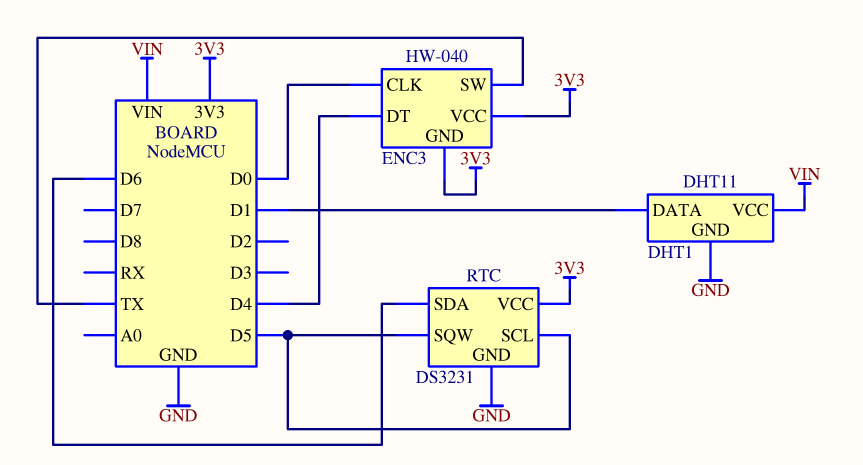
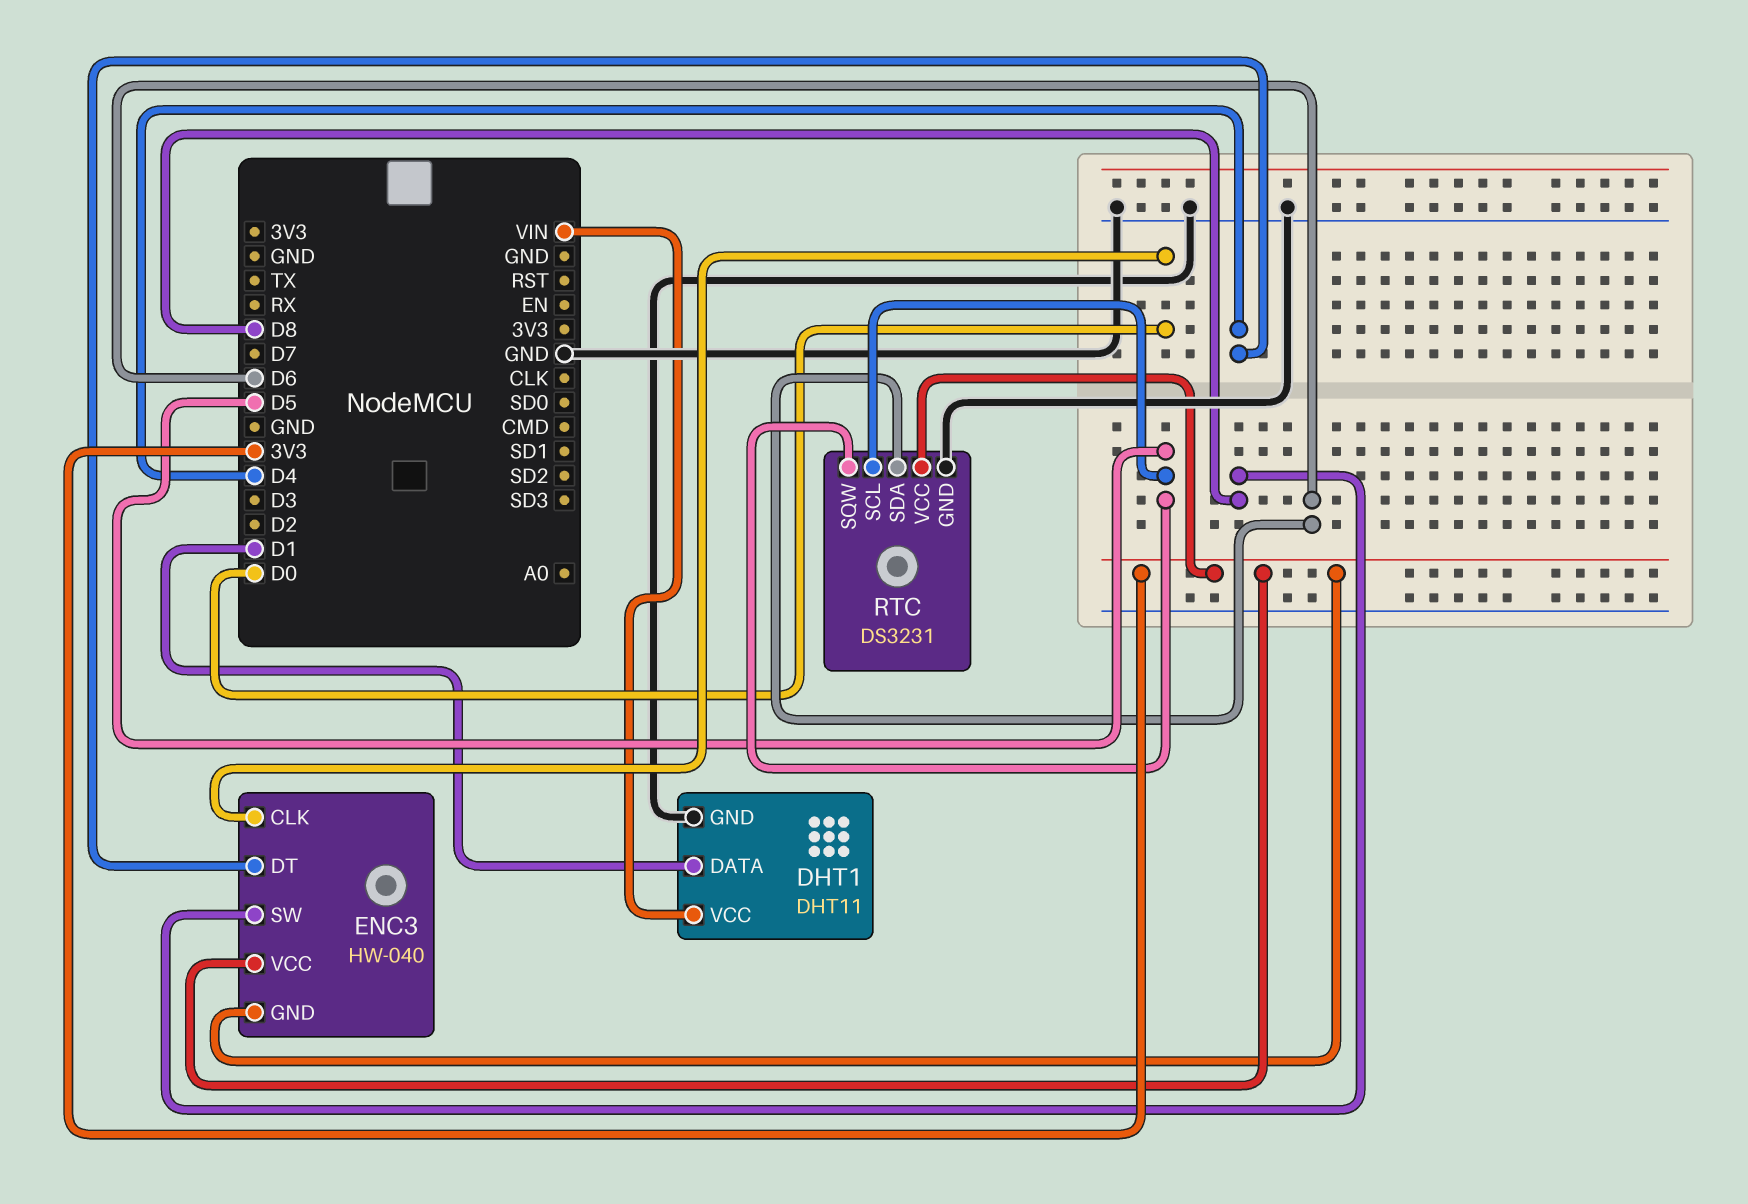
ENC3 pin SW: TX -> D8

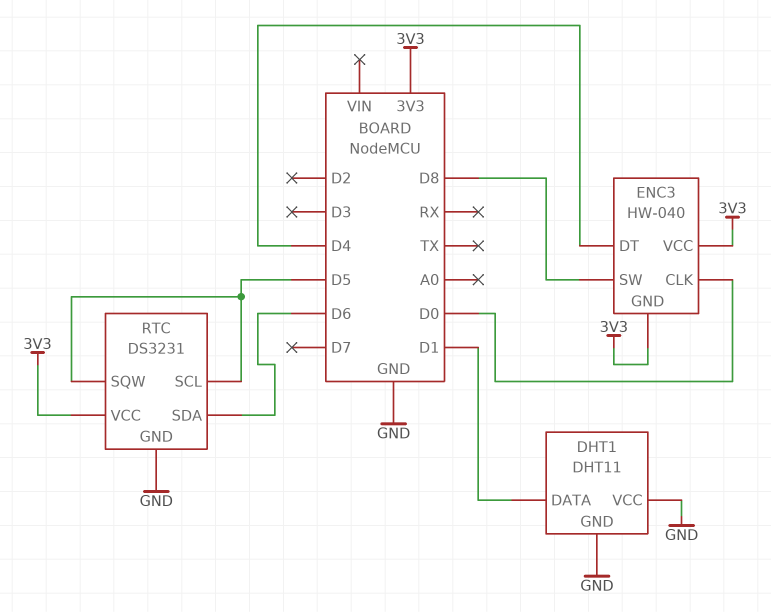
DHT1 pin VCC: VIN -> GND

